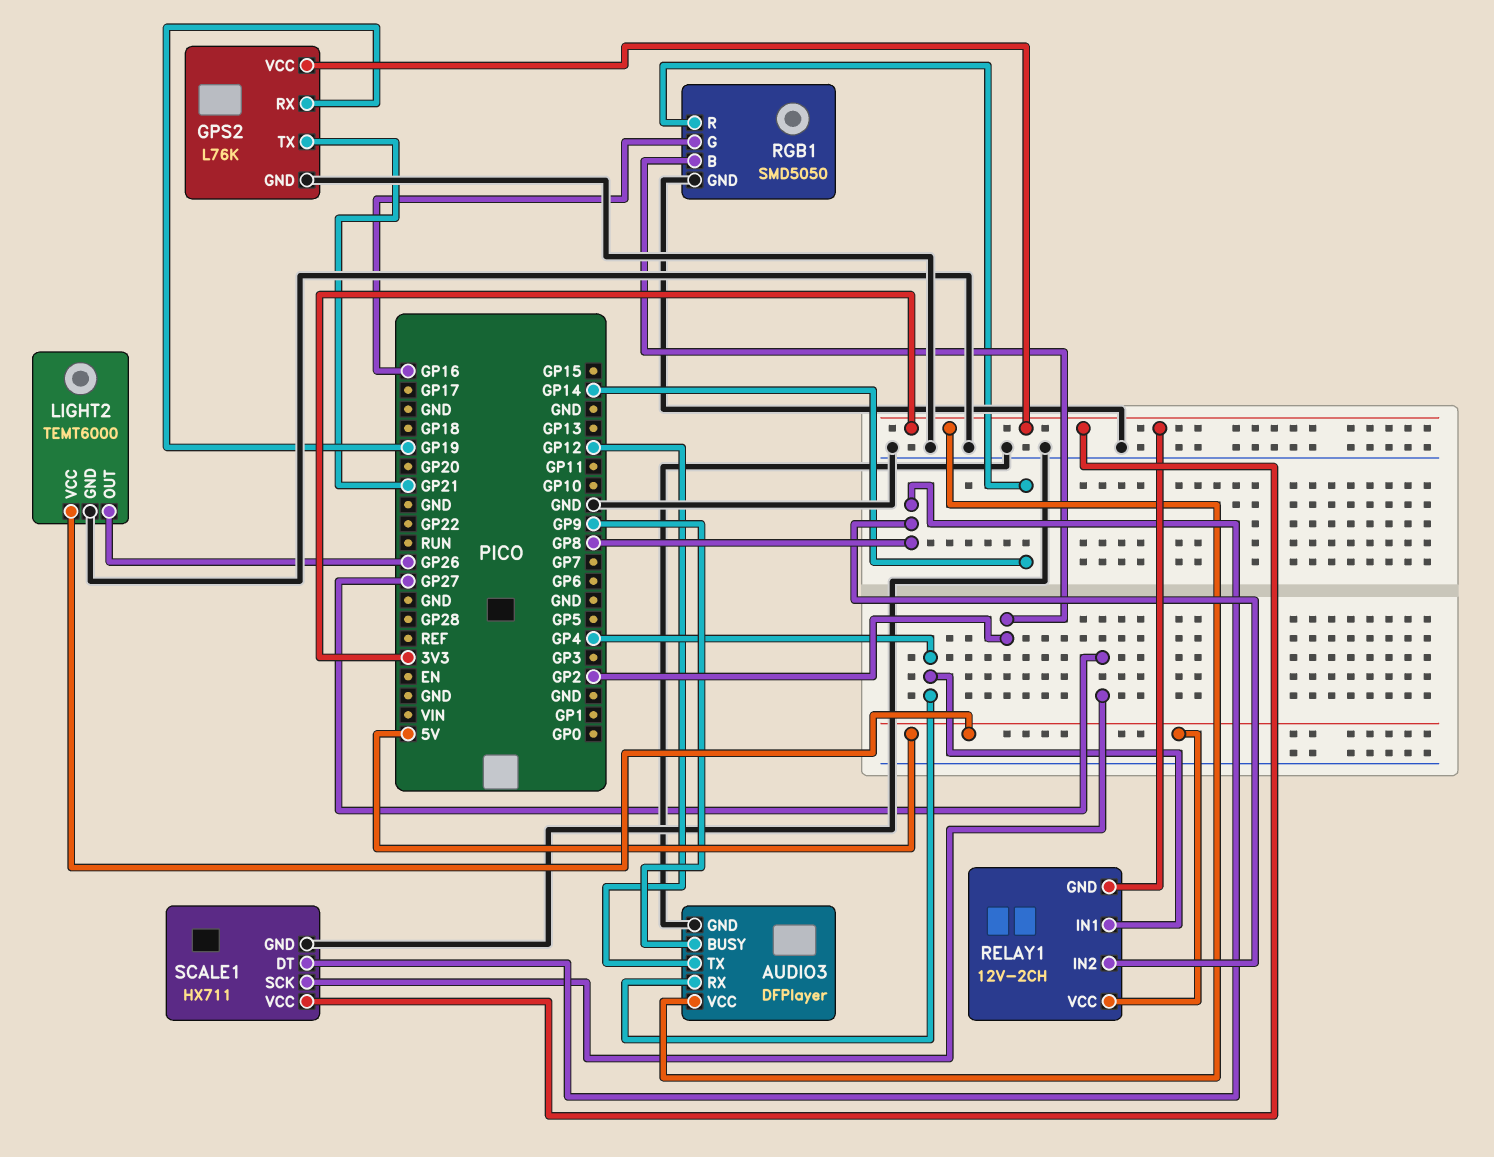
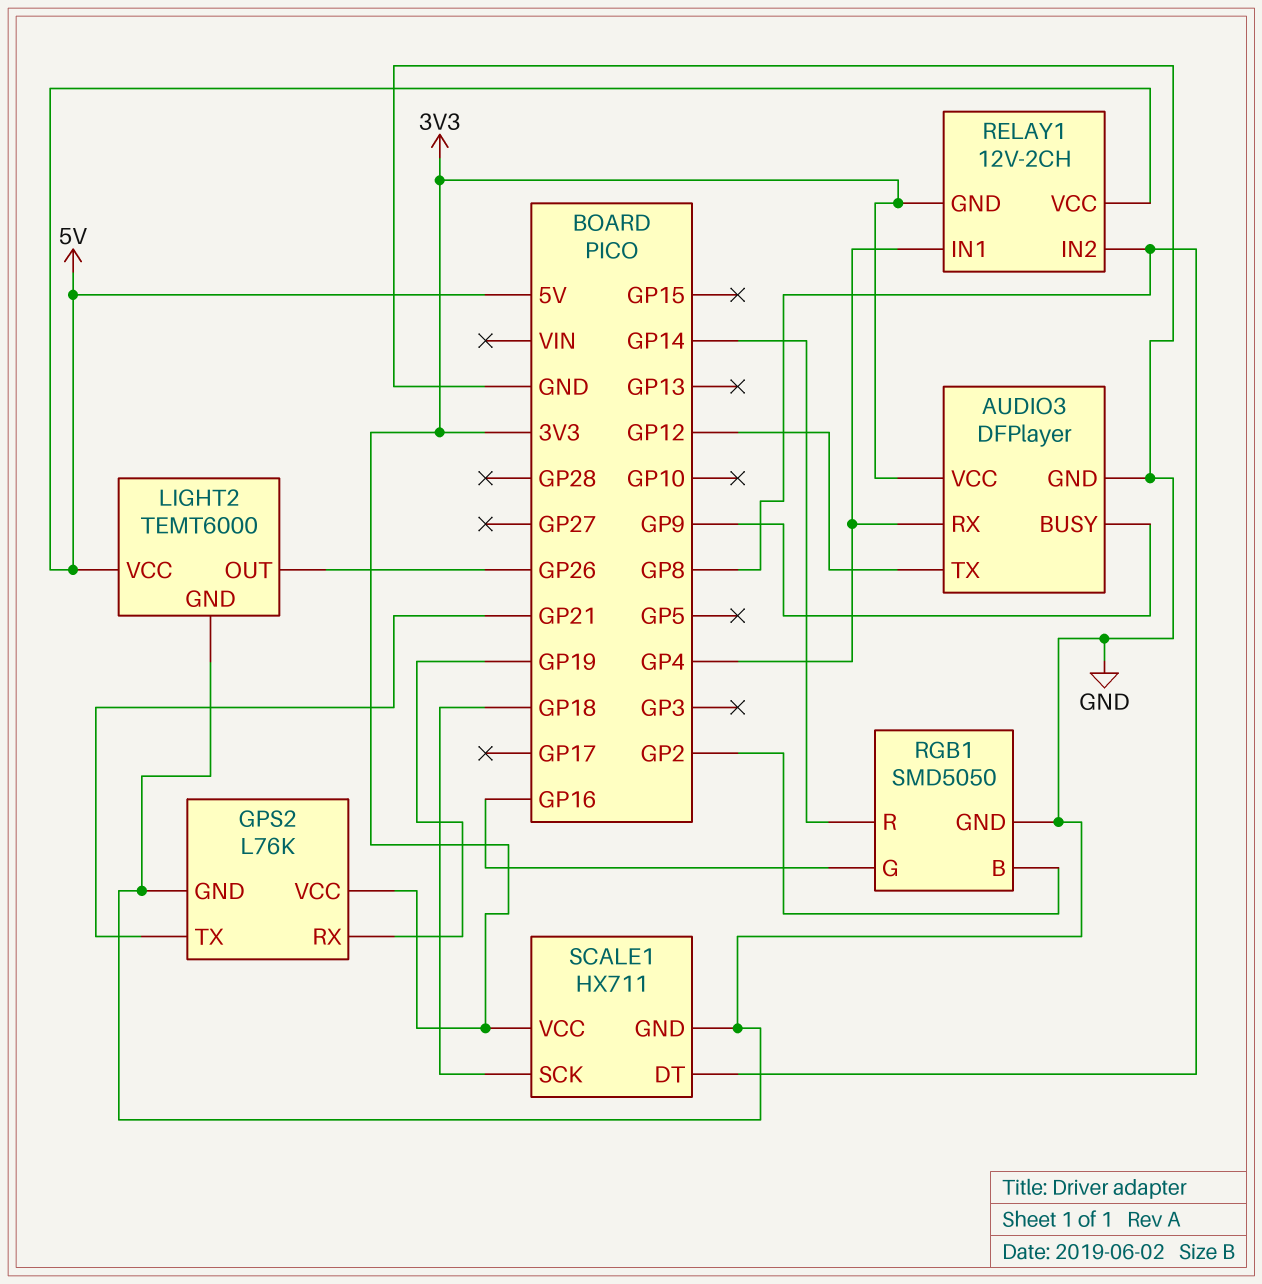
SCALE1 pin SCK: GP27 -> GP18

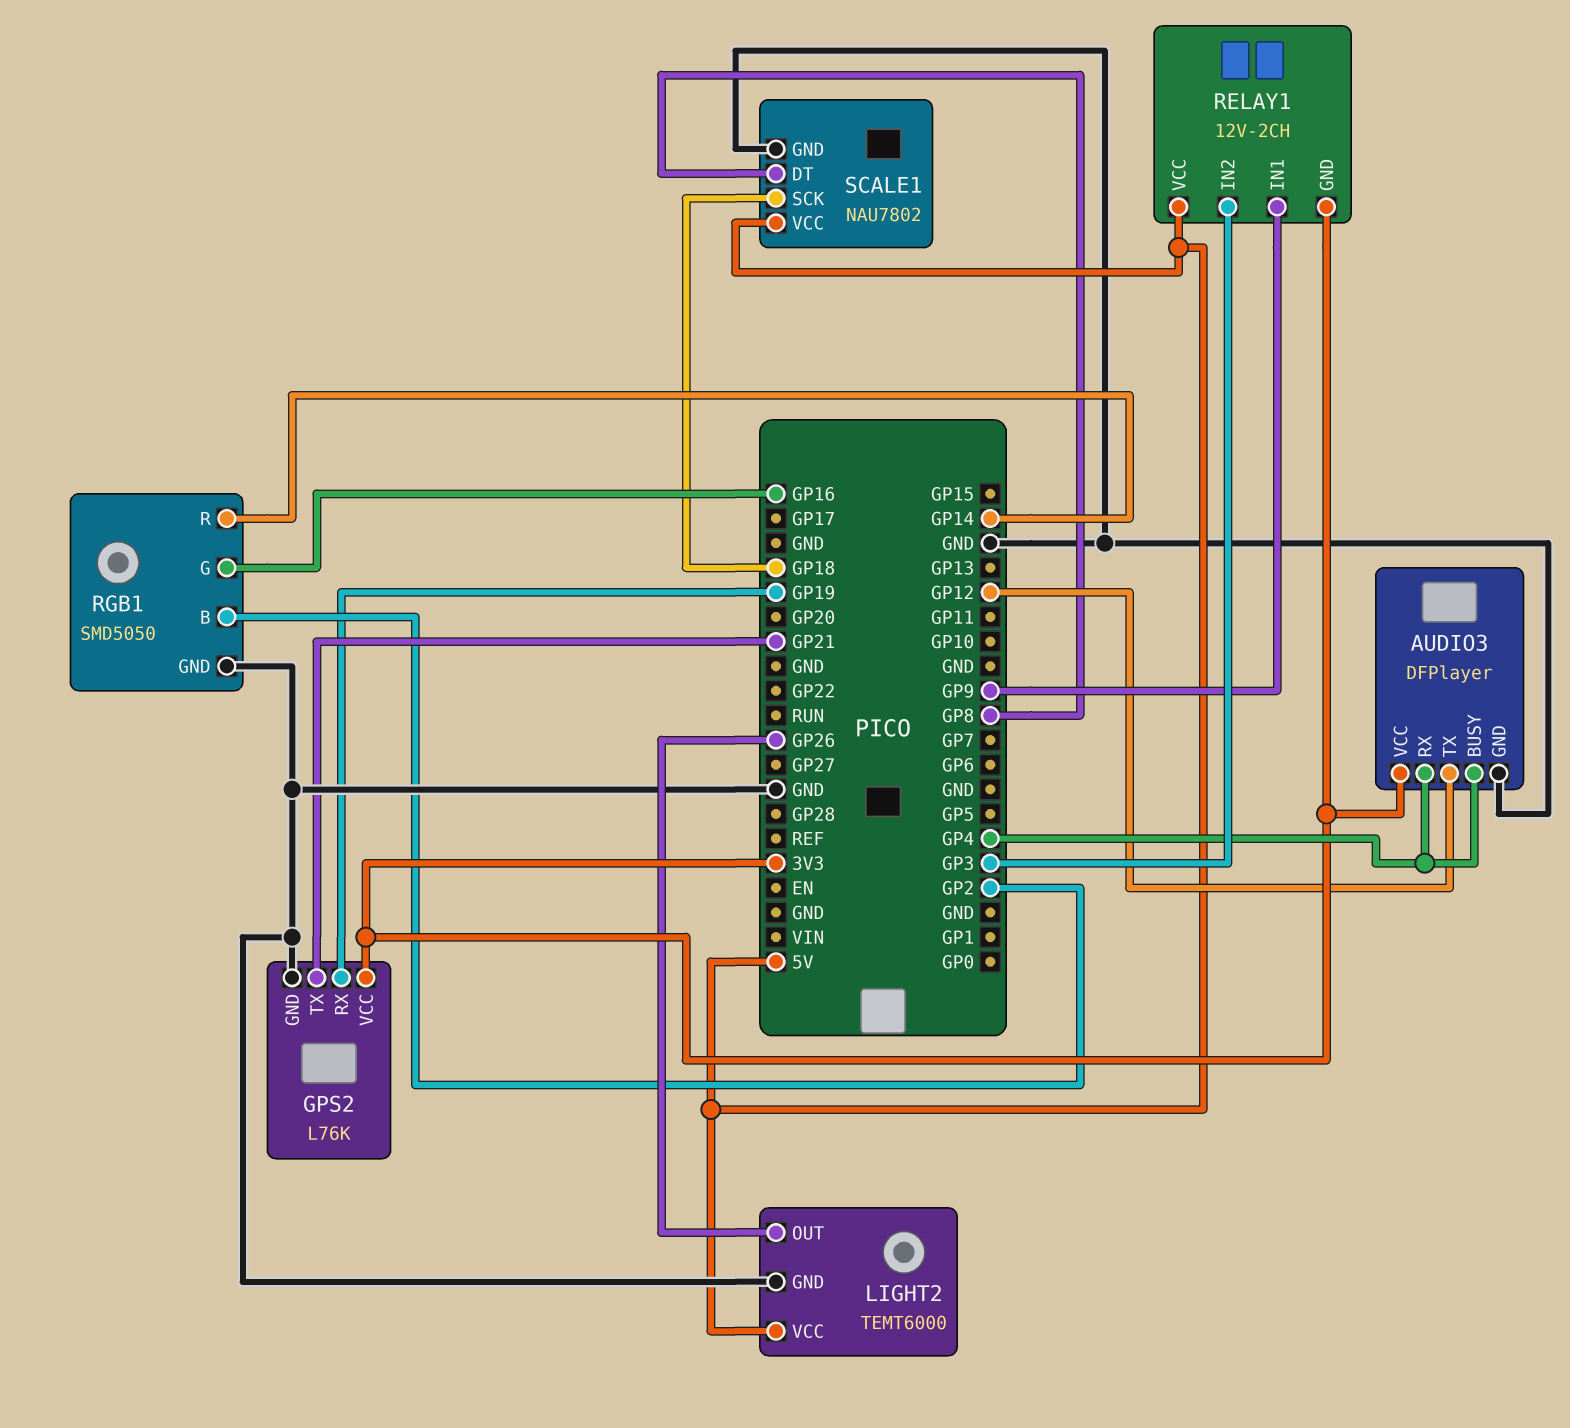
AUDIO3 pin BUSY: GP9 -> GP4
RELAY1 pin IN1: GP4 -> GP9
RELAY1 pin IN2: GP8 -> GP3
SCALE1: HX711 -> NAU7802
SCALE1 pin VCC: 3V3 -> 5V

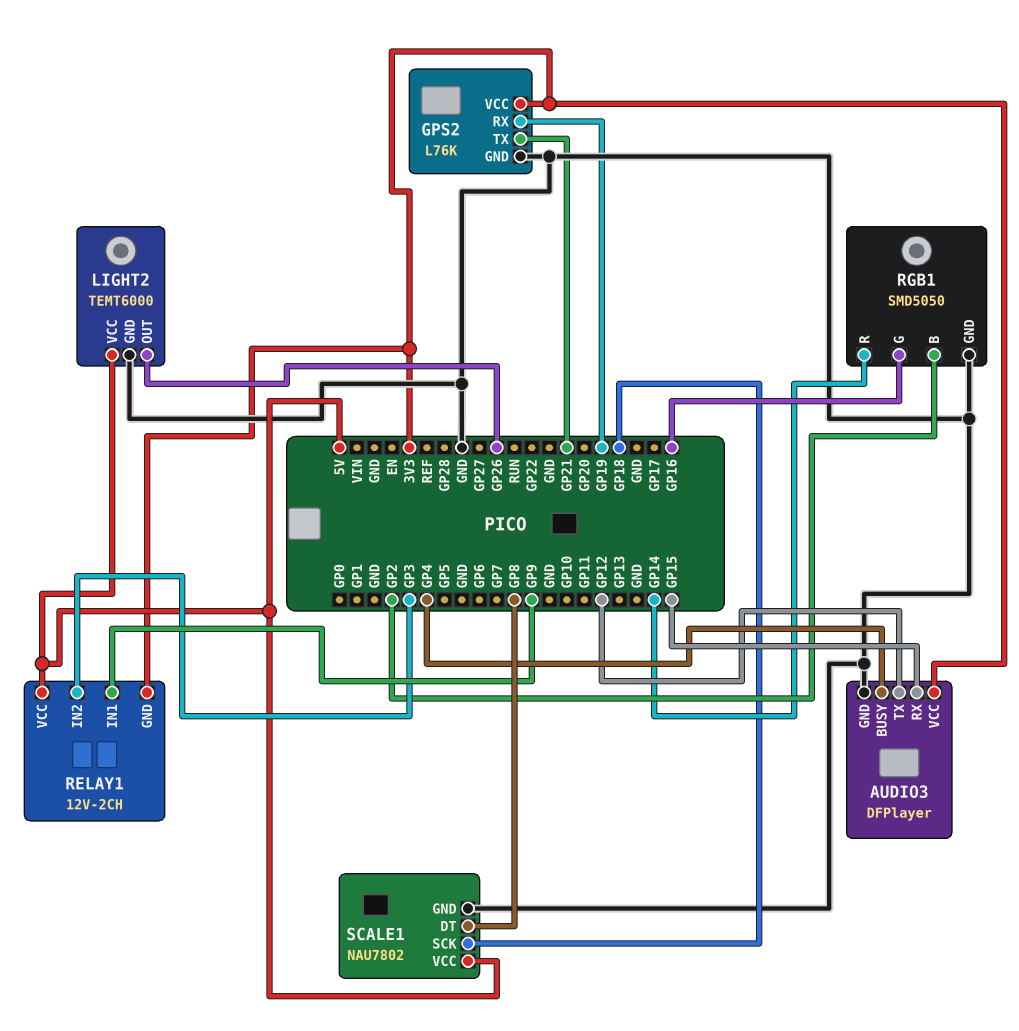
AUDIO3 pin RX: GP4 -> GP15

